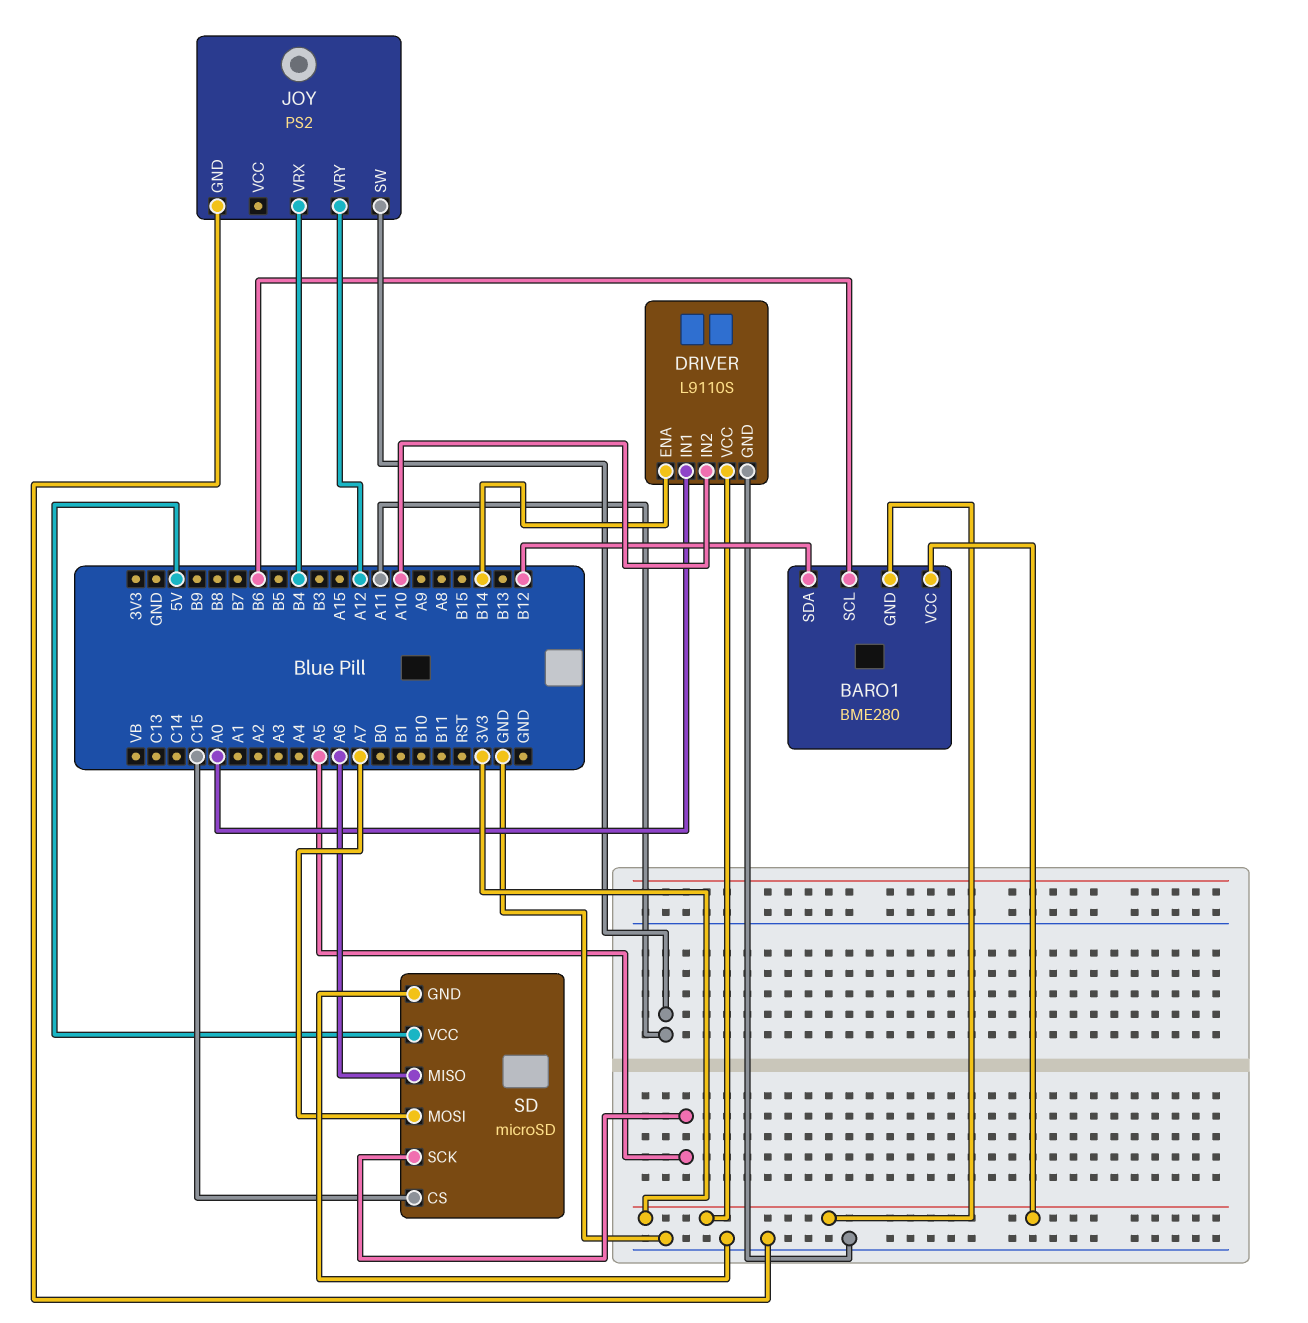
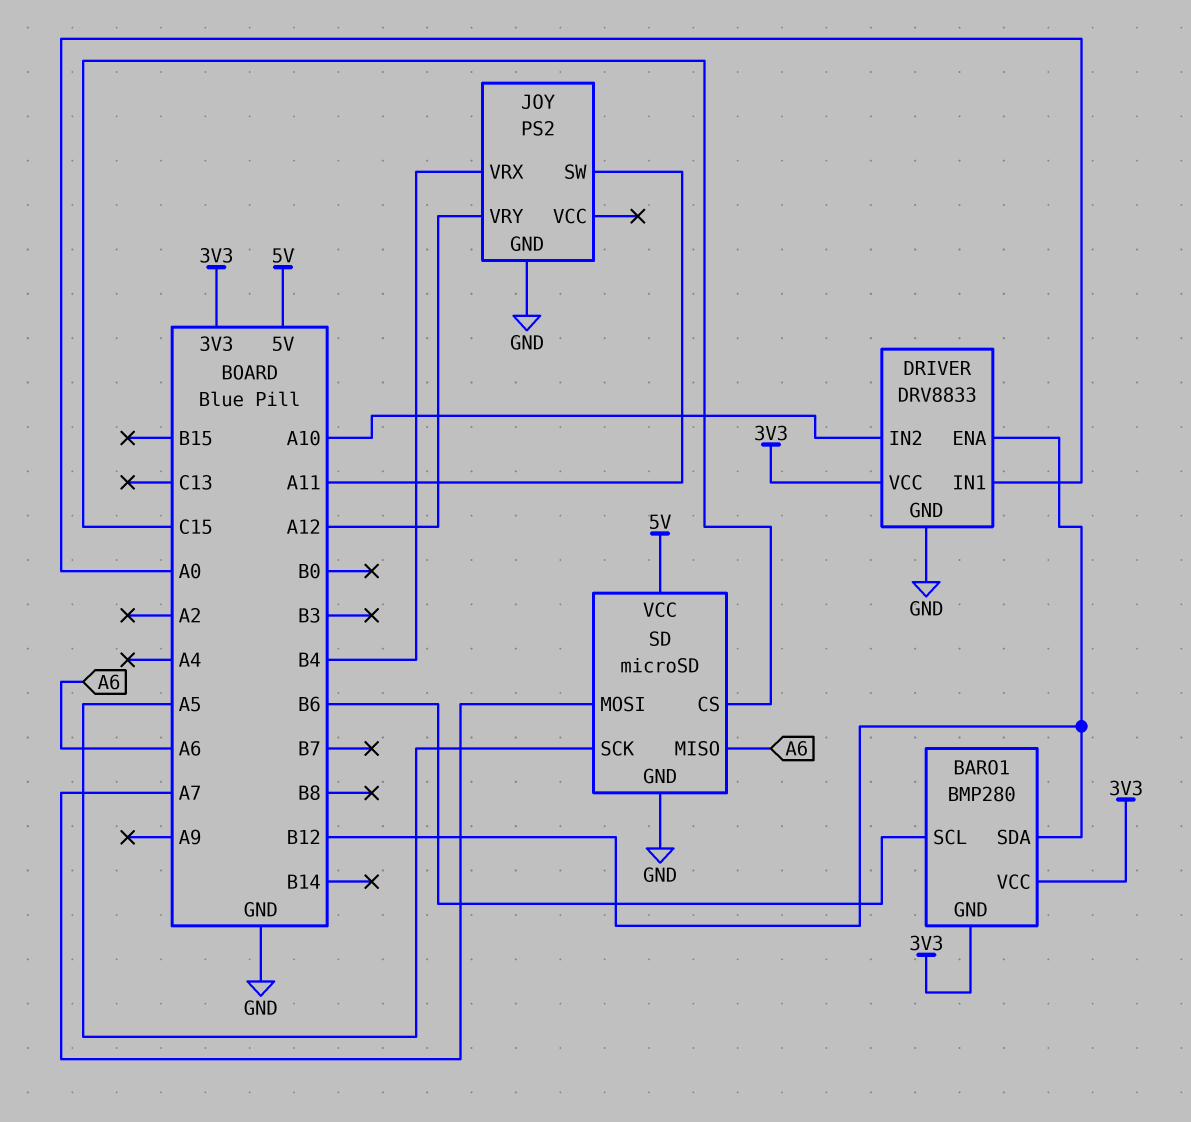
BARO1: BME280 -> BMP280
DRIVER: L9110S -> DRV8833
DRIVER pin ENA: B14 -> B12

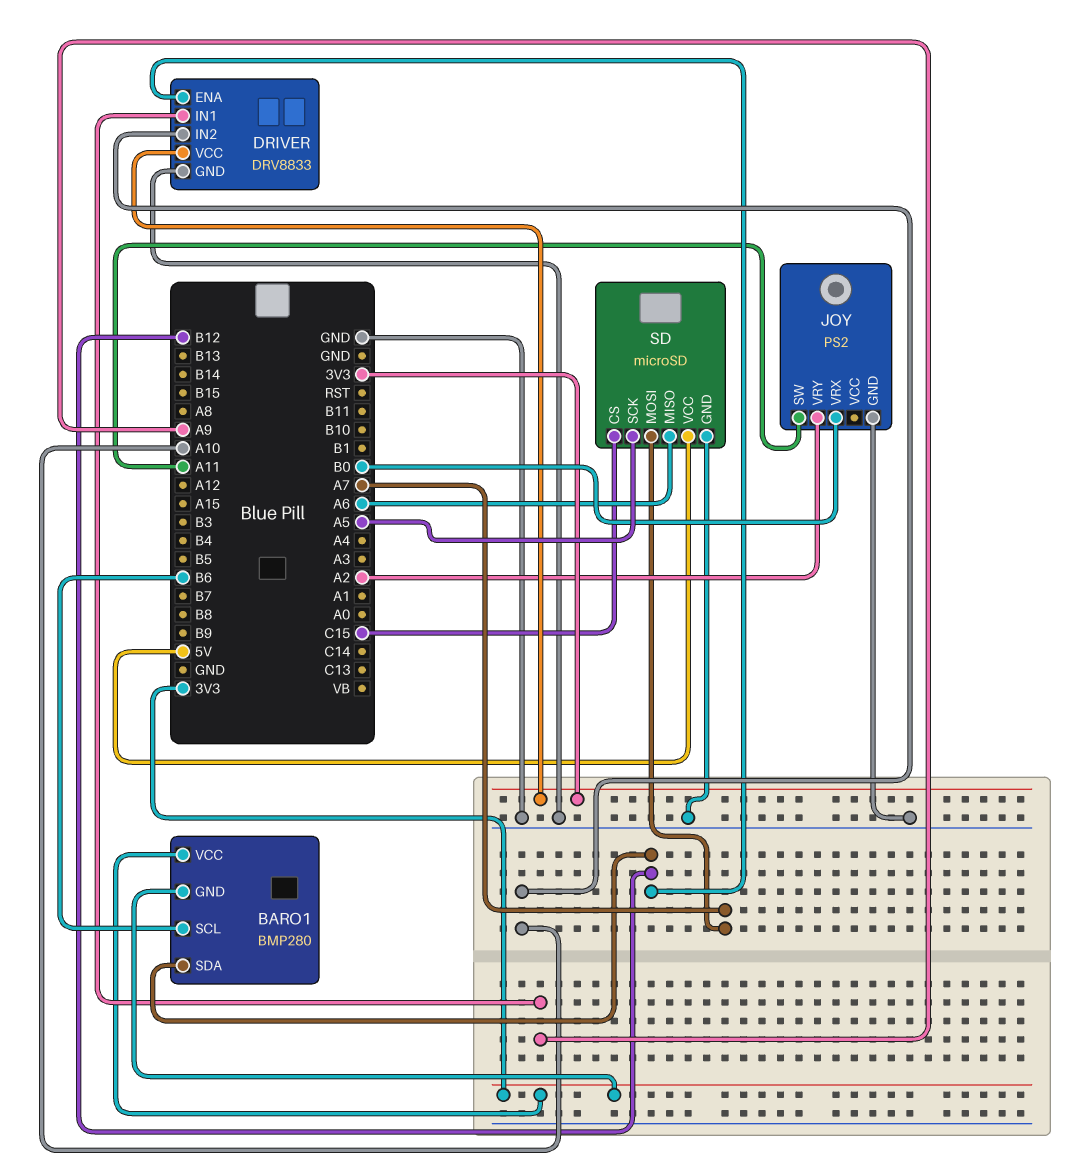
DRIVER pin IN1: A0 -> A9
JOY pin VRX: B4 -> B0
JOY pin VRY: A12 -> A2

